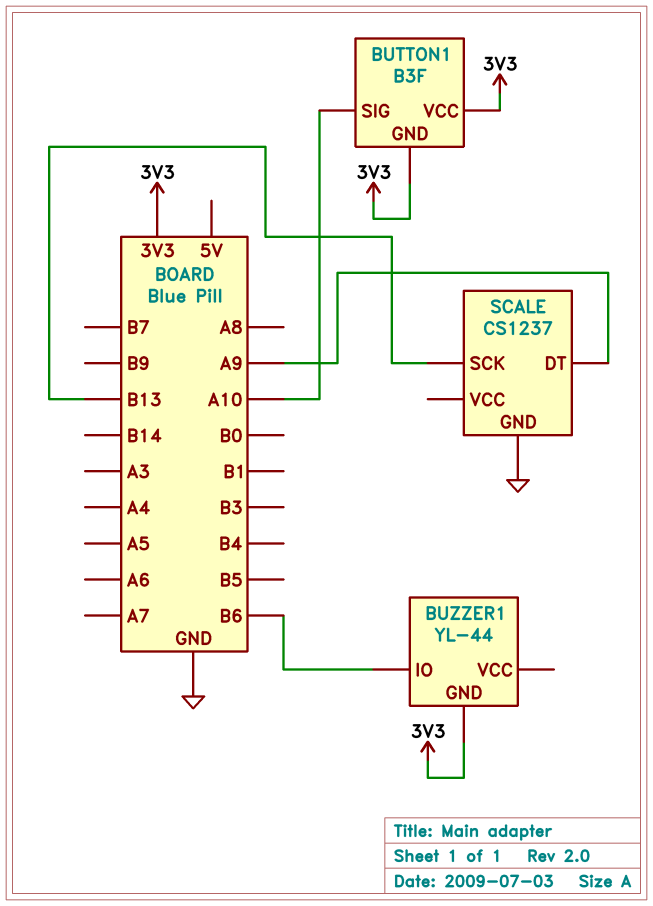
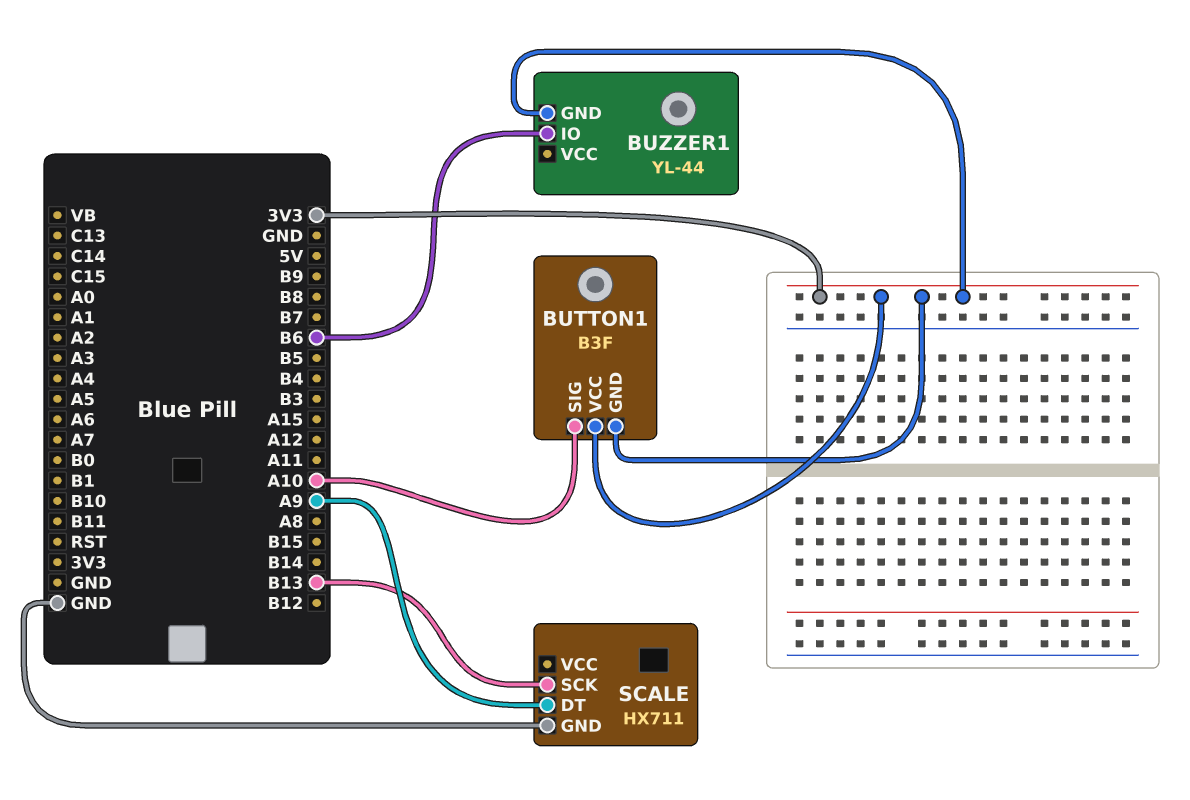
SCALE: CS1237 -> HX711

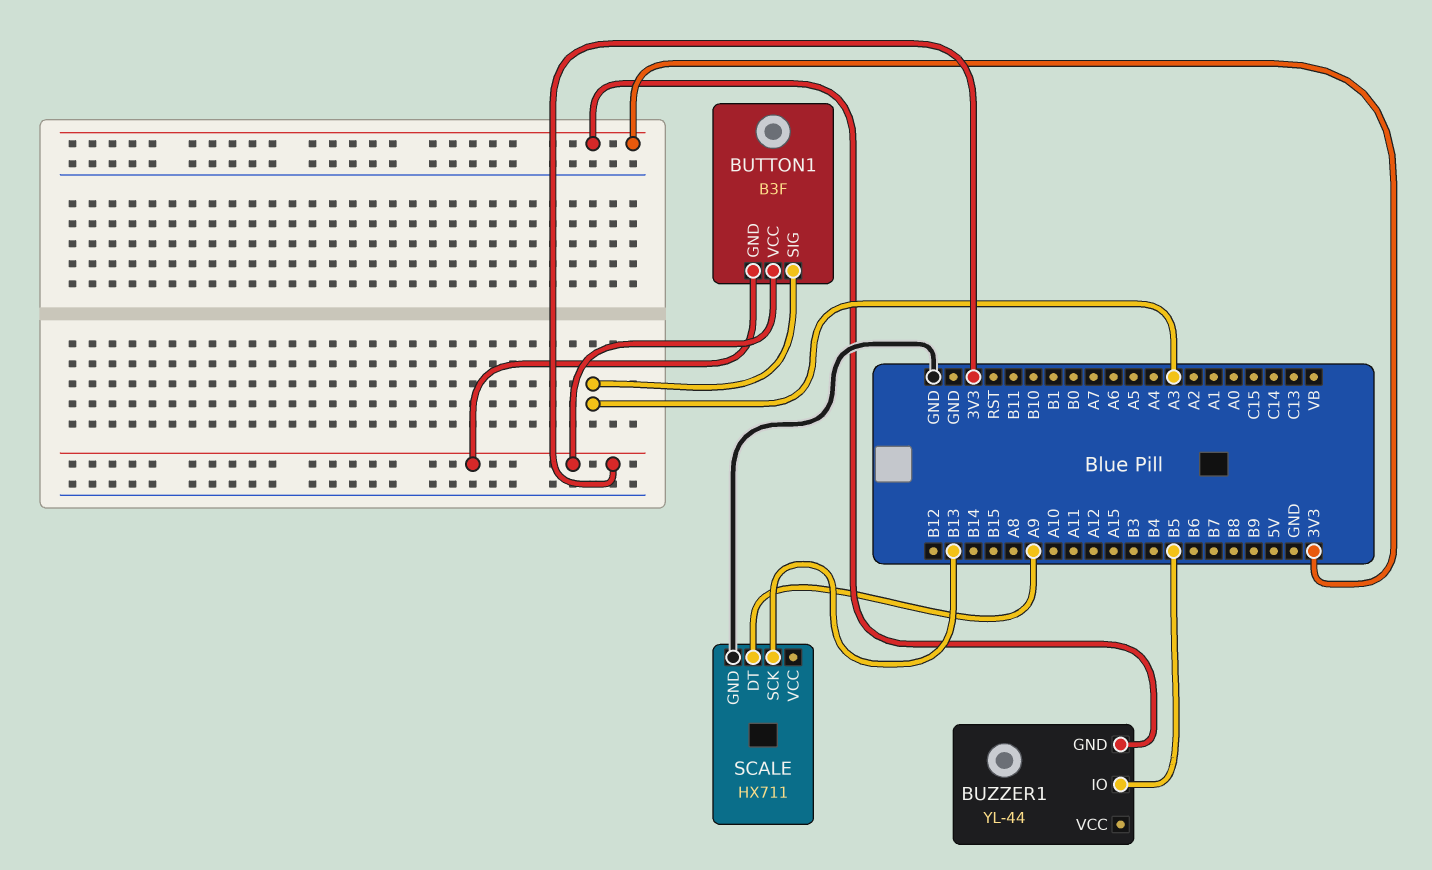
BUTTON1 pin SIG: A10 -> A3
BUZZER1 pin IO: B6 -> B5

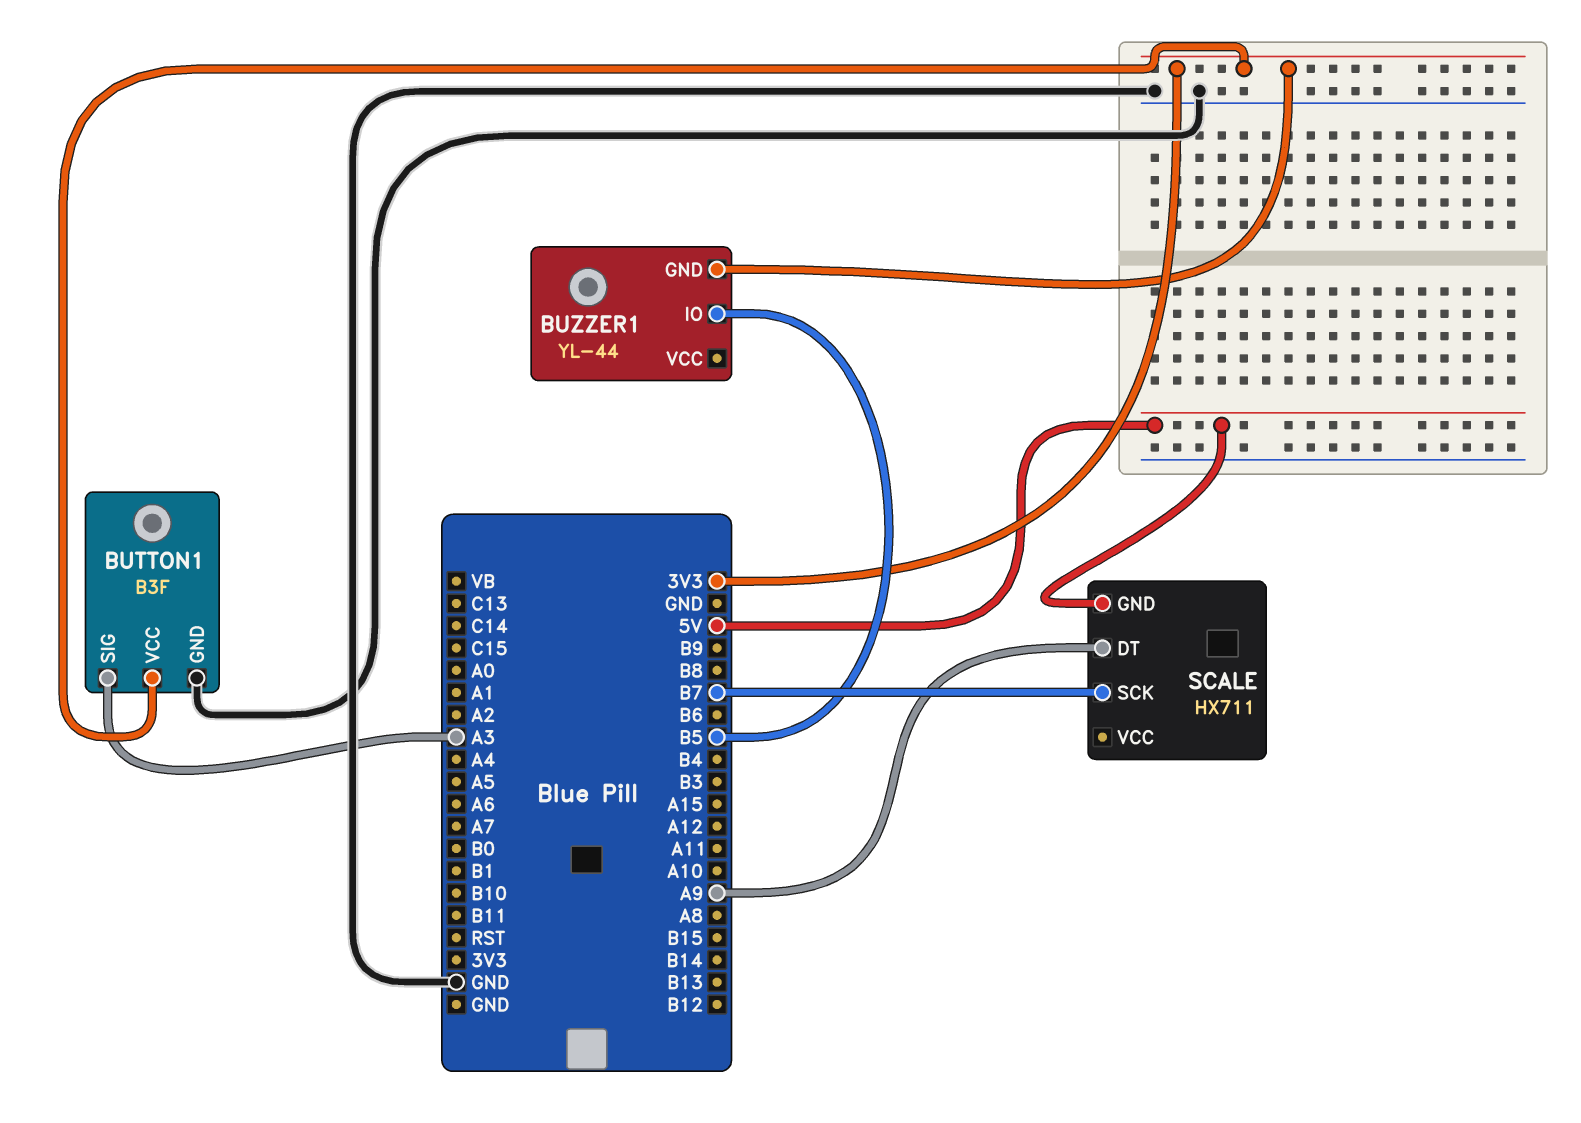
BUTTON1 pin GND: 3V3 -> GND
SCALE pin GND: GND -> 5V
SCALE pin SCK: B13 -> B7

